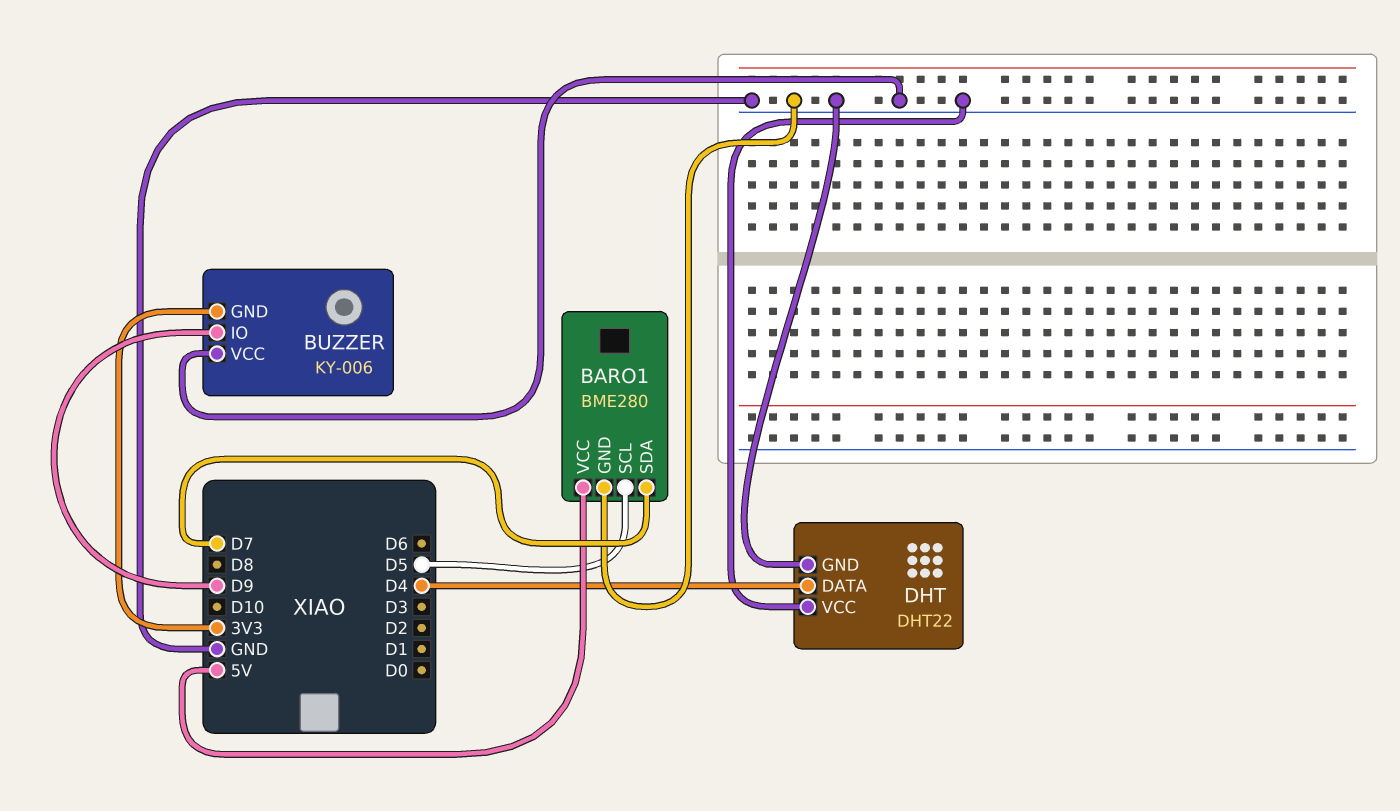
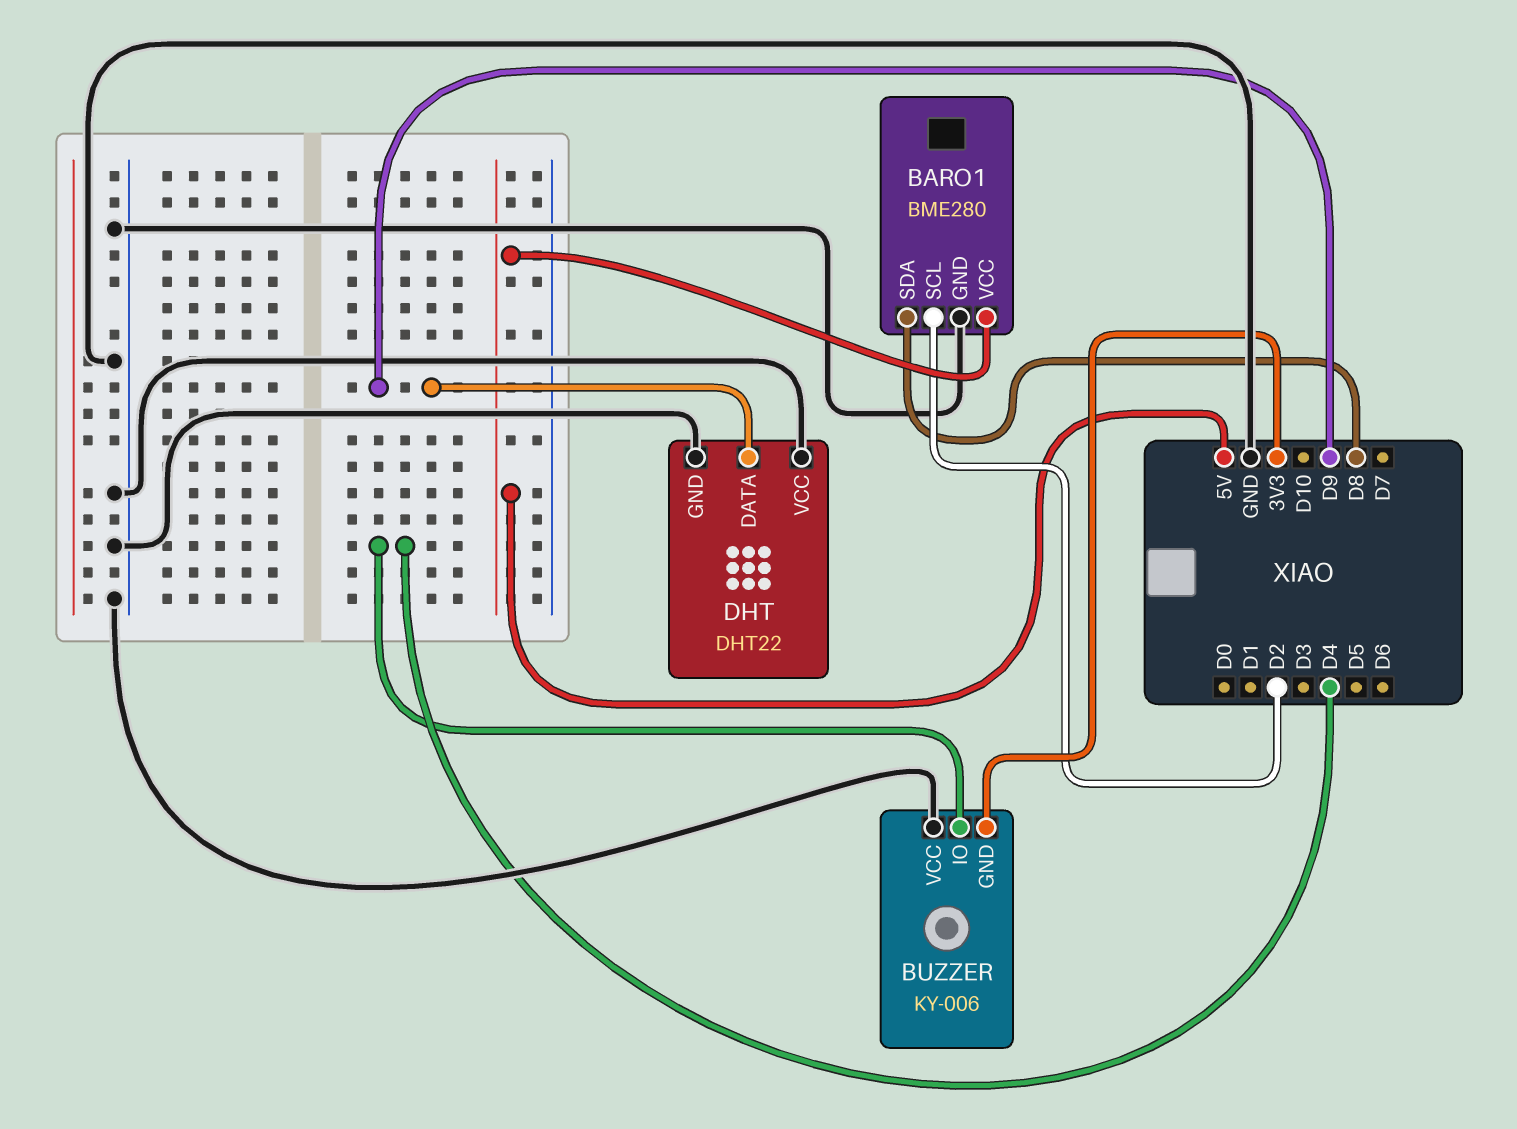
BARO1 pin SCL: D5 -> D2
BARO1 pin SDA: D7 -> D8
BUZZER pin IO: D9 -> D4
DHT pin DATA: D4 -> D9

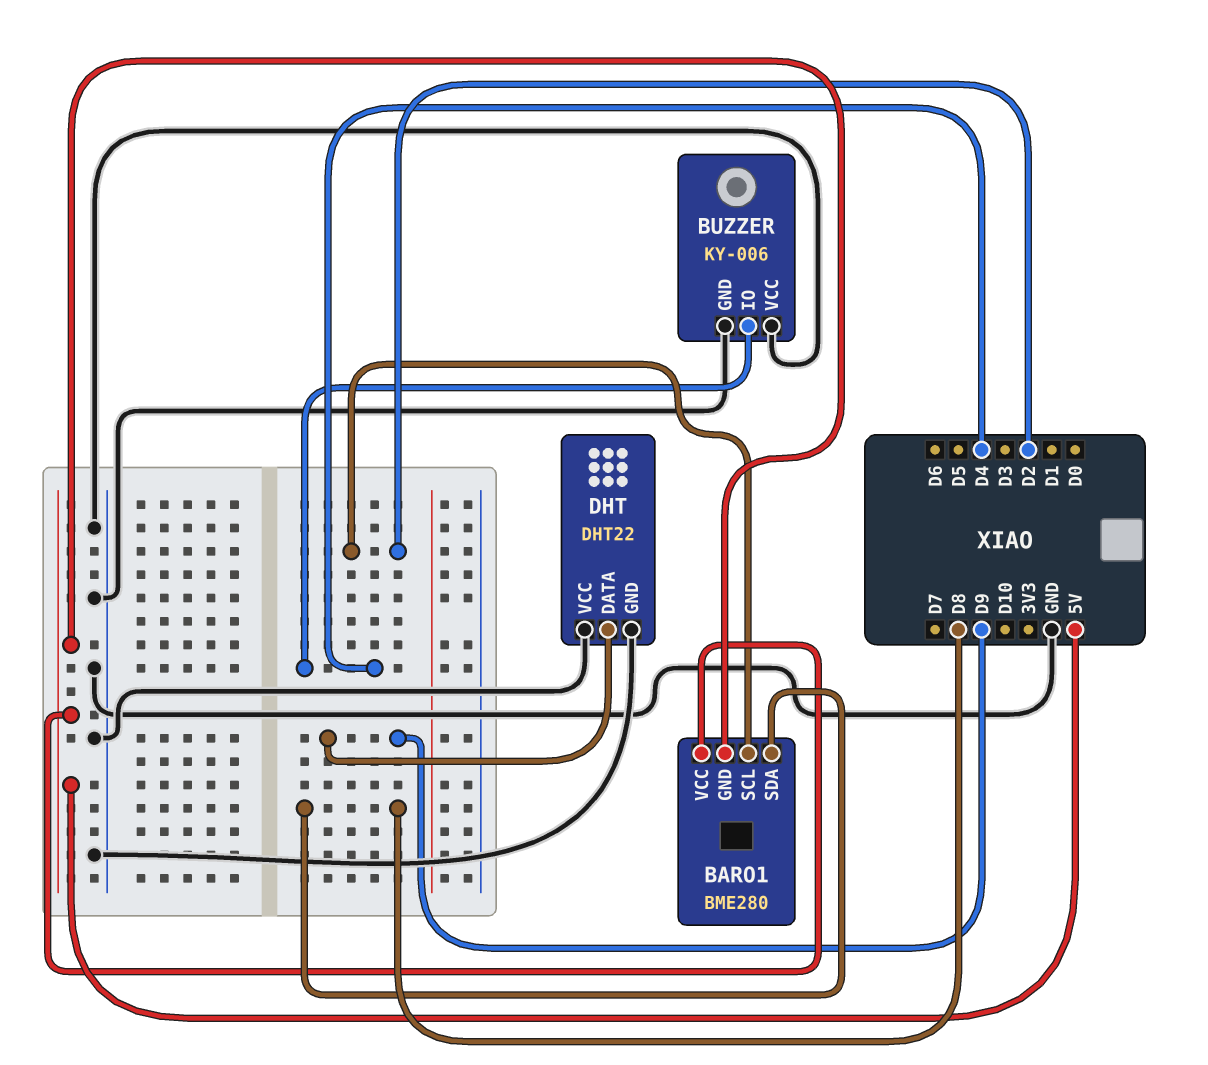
BARO1 pin GND: GND -> 5V
BUZZER pin GND: 3V3 -> GND

